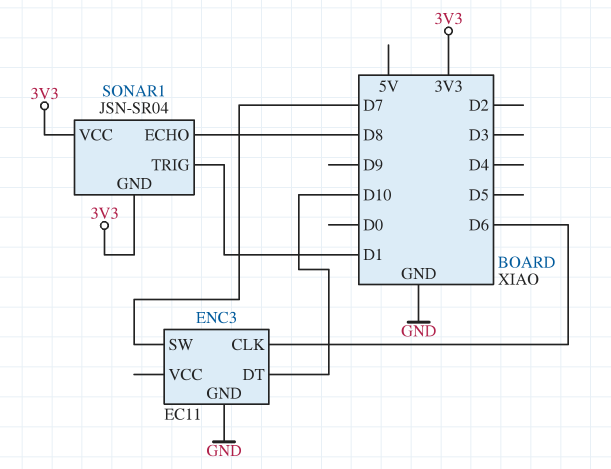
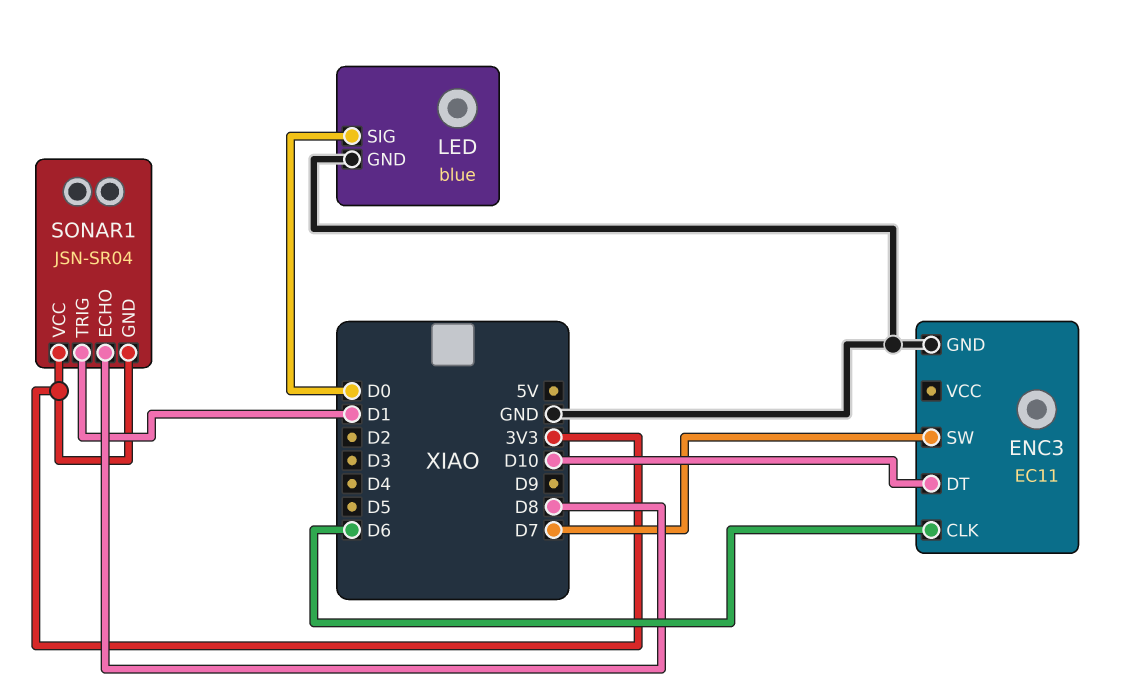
LED: none -> blue
LED pin GND: none -> GND
LED pin SIG: none -> D0

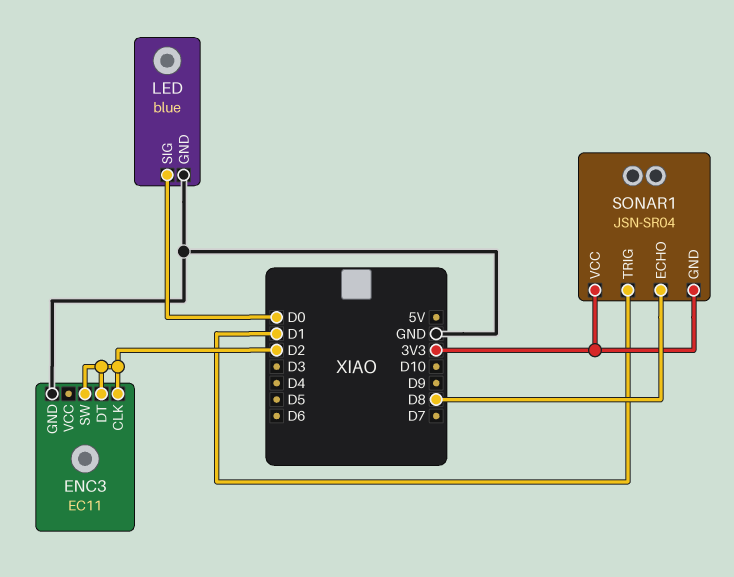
ENC3 pin CLK: D6 -> D2
ENC3 pin DT: D10 -> D2
ENC3 pin SW: D7 -> D2

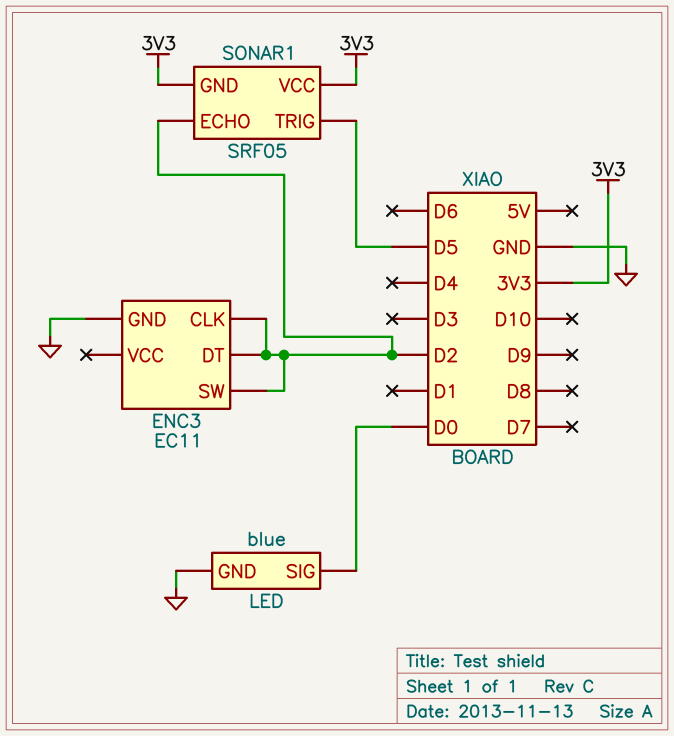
SONAR1: JSN-SR04 -> SRF05
SONAR1 pin ECHO: D8 -> D2
SONAR1 pin TRIG: D1 -> D5

